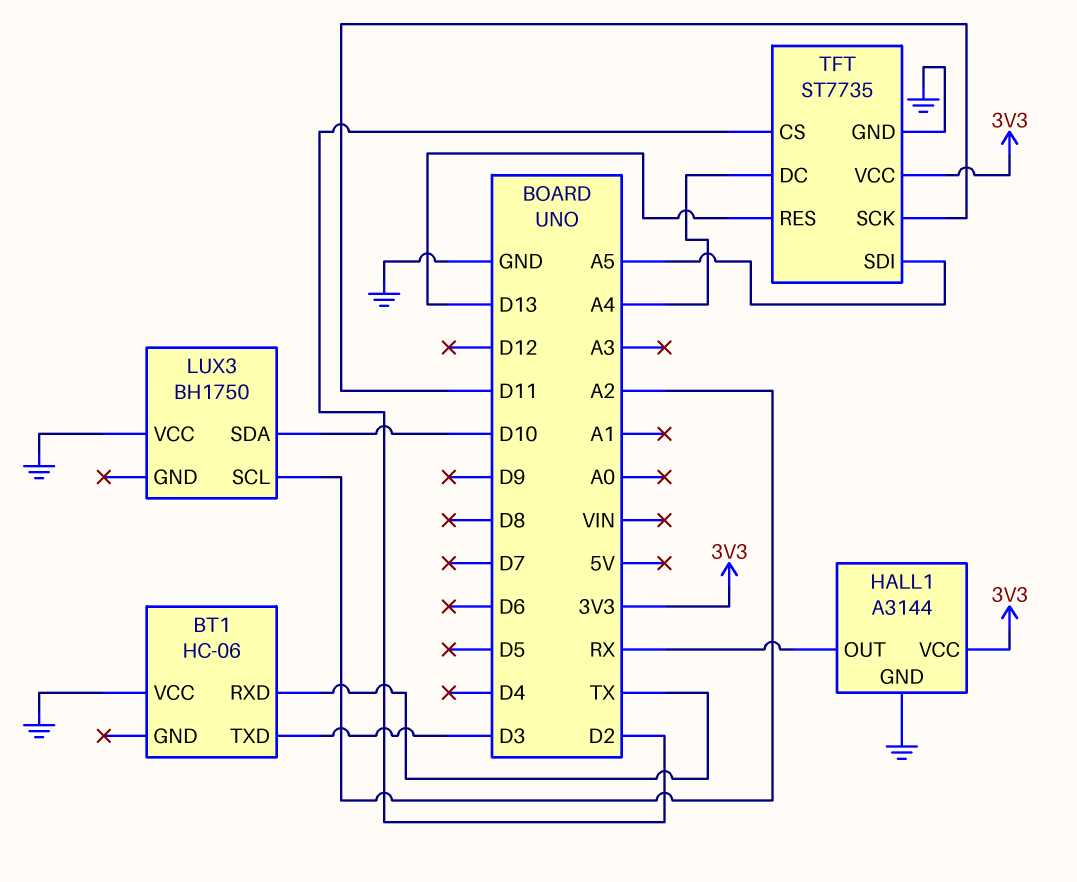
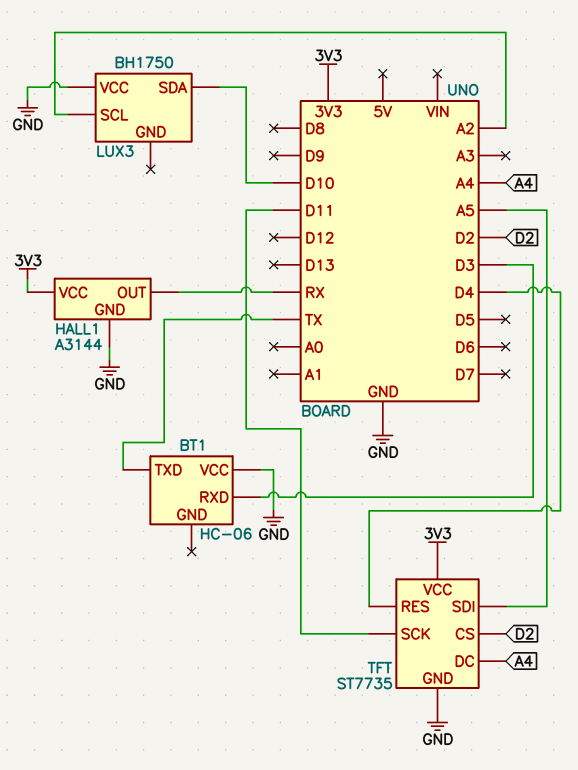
BT1 pin RXD: TX -> D3
BT1 pin TXD: D3 -> TX
TFT pin RES: D13 -> D4

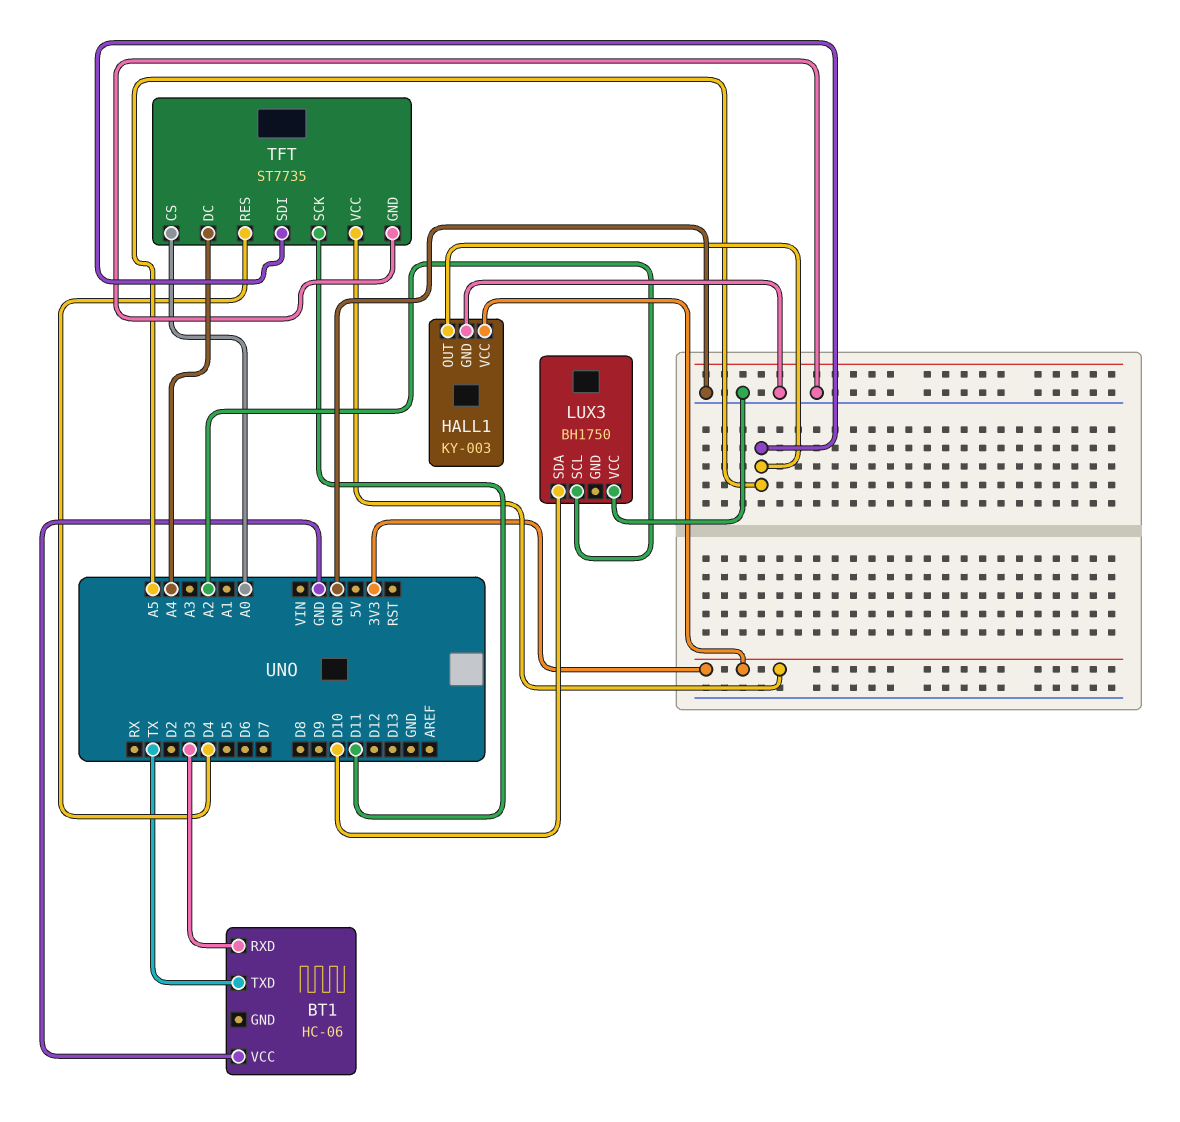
HALL1: A3144 -> KY-003
HALL1 pin OUT: RX -> A5
TFT pin CS: D2 -> A0

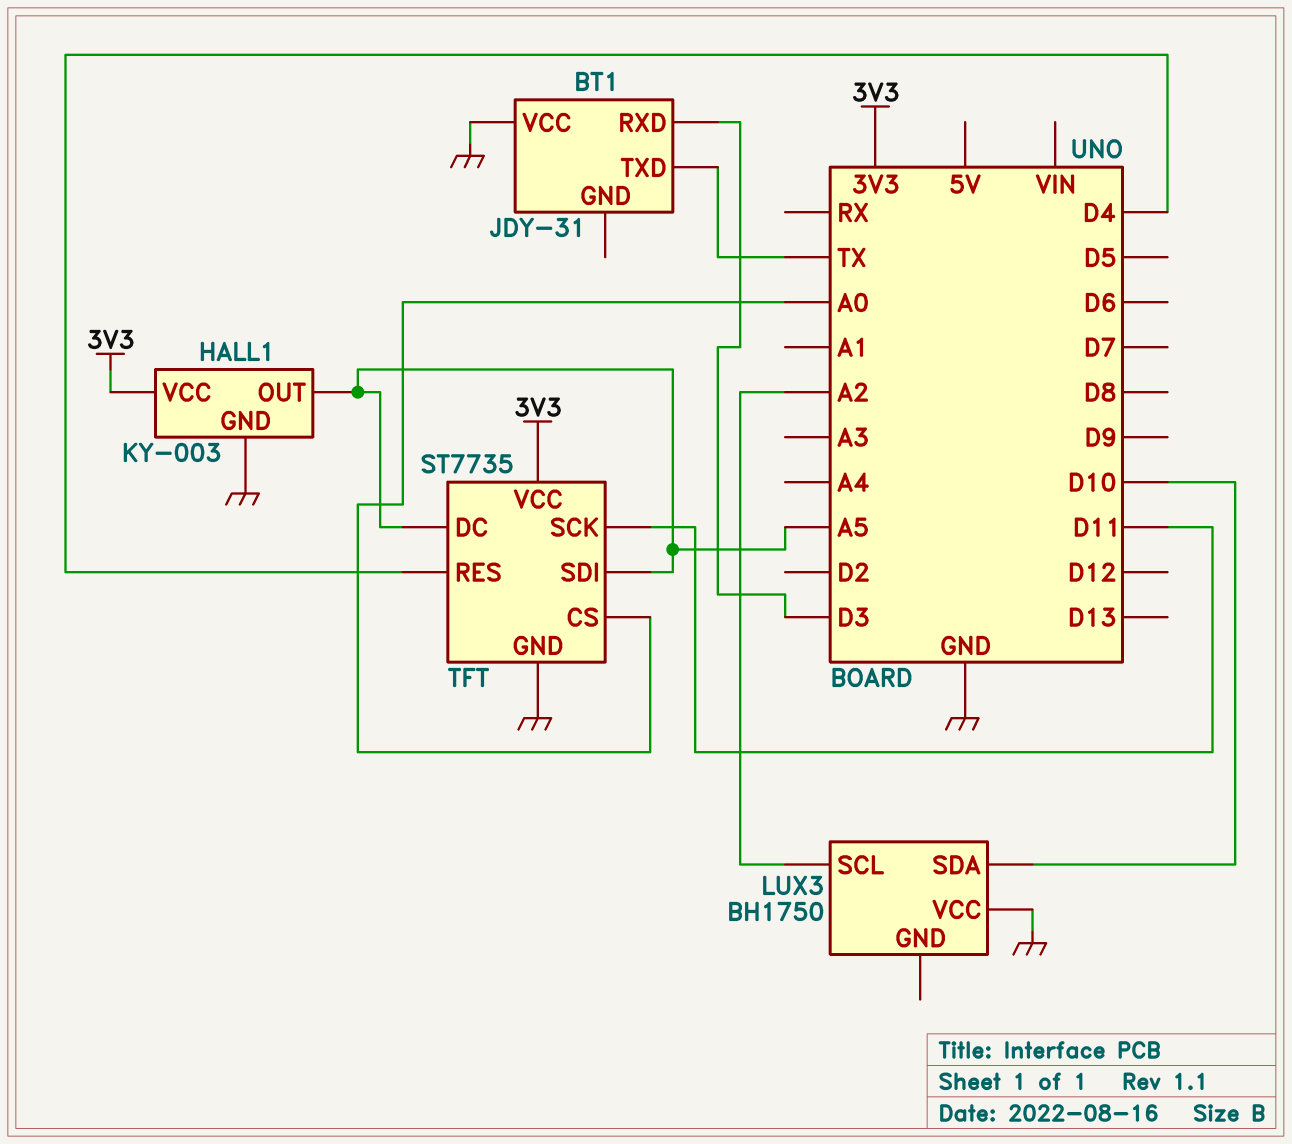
BT1: HC-06 -> JDY-31
TFT pin DC: A4 -> A5

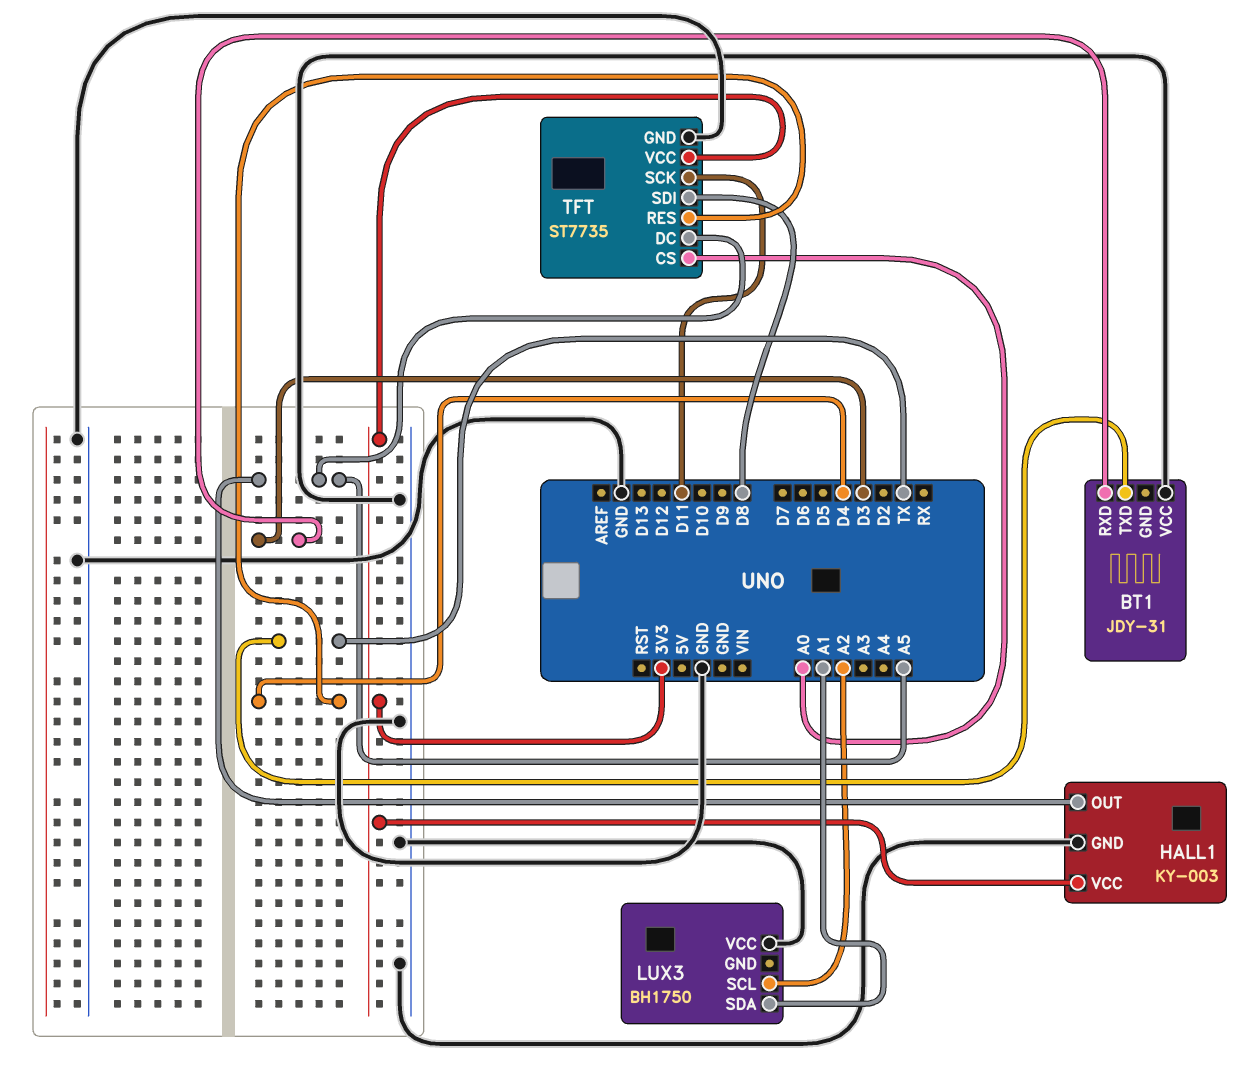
LUX3 pin SDA: D10 -> A1
TFT pin SDI: A5 -> D8

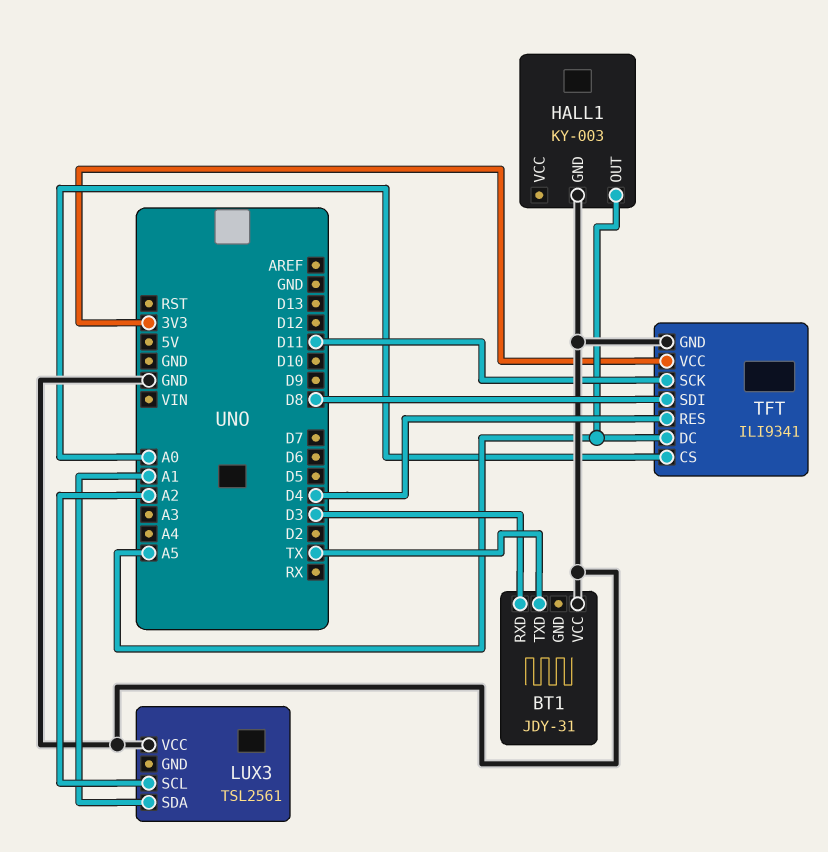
HALL1 pin VCC: 3V3 -> none
LUX3: BH1750 -> TSL2561
TFT: ST7735 -> ILI9341

